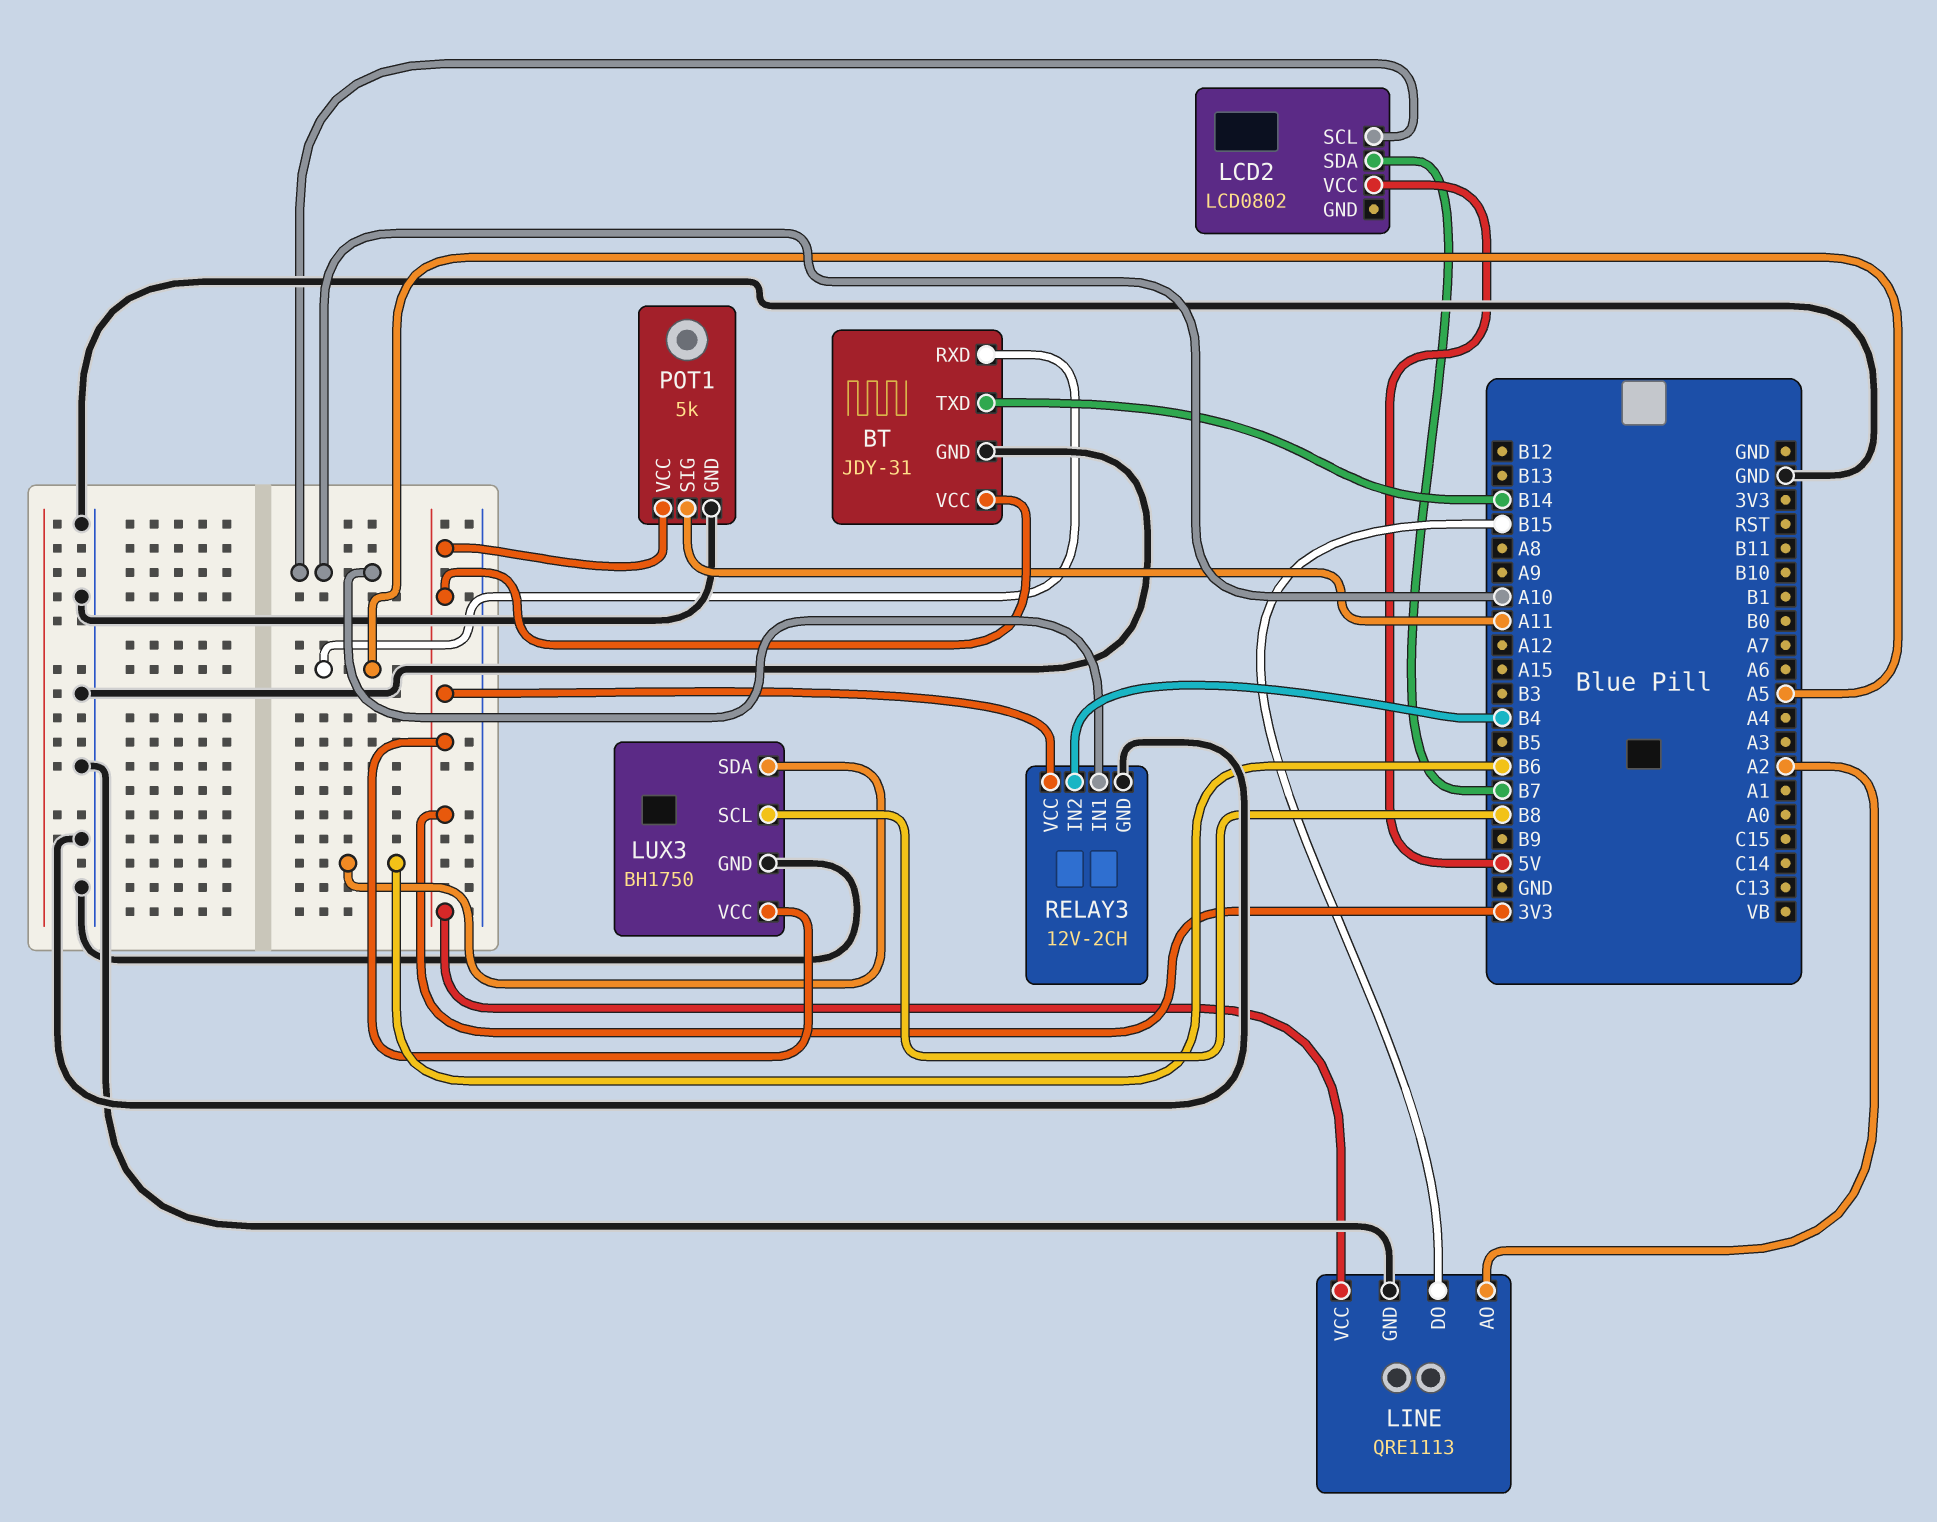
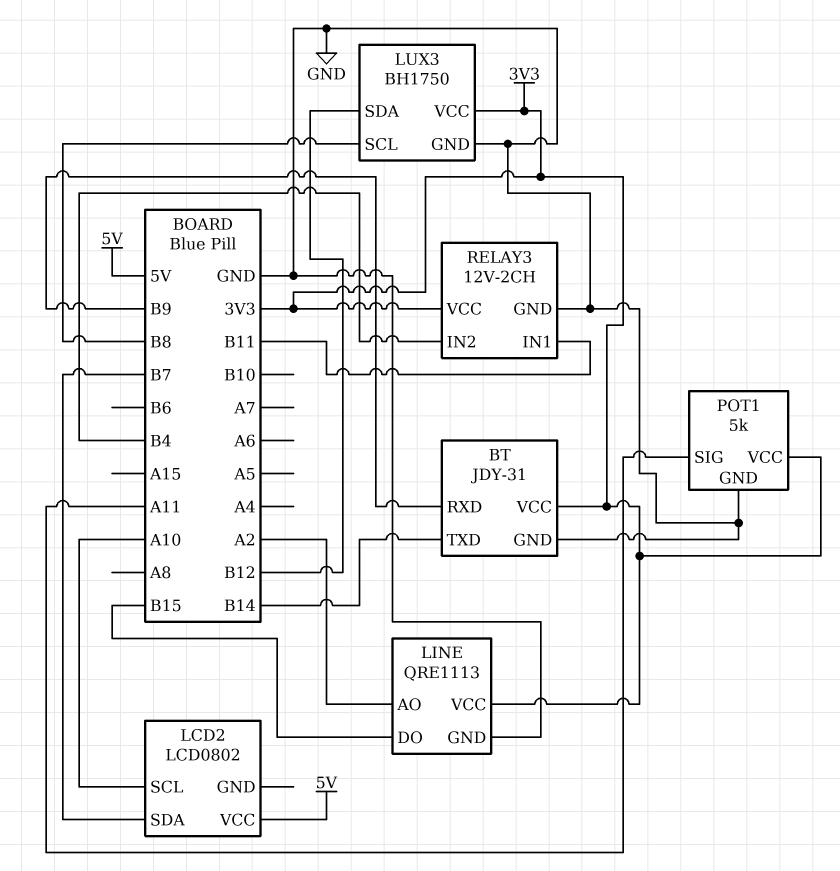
BT pin RXD: A5 -> B9
LUX3 pin SDA: B6 -> B12
RELAY3 pin IN1: A10 -> B11

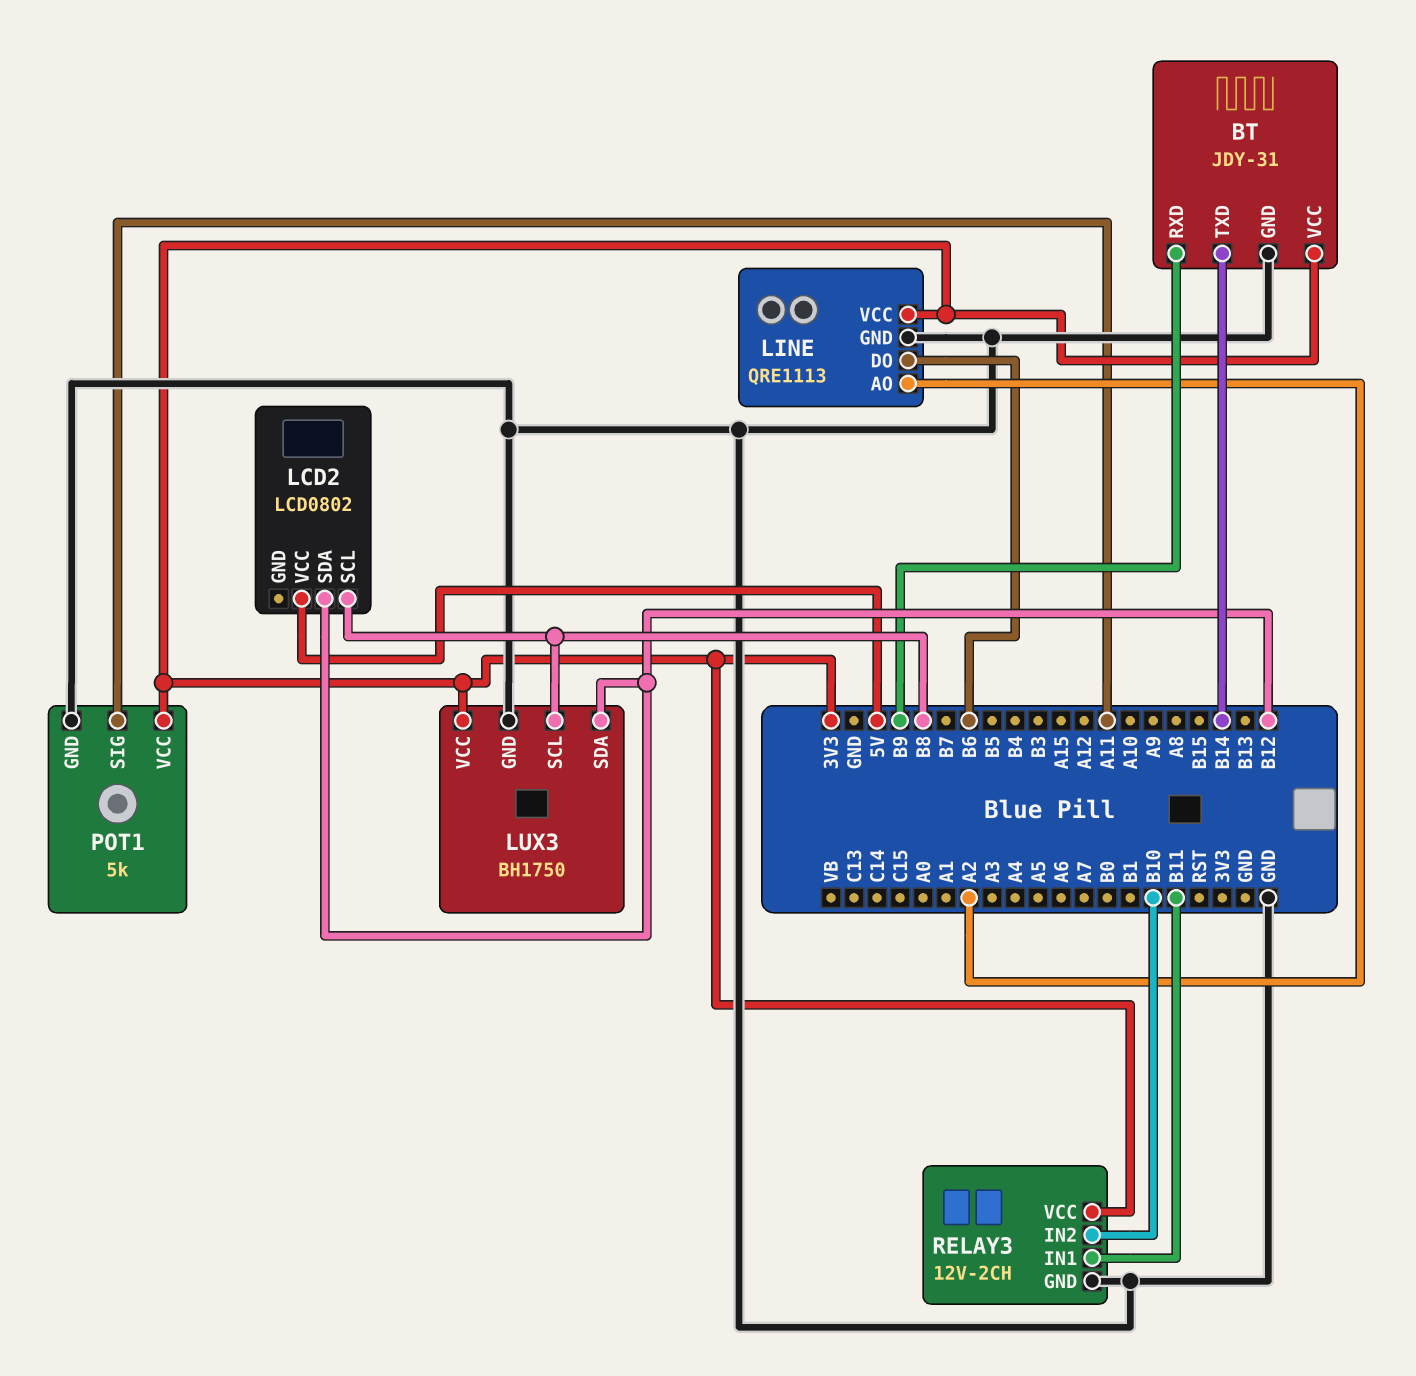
LCD2 pin SCL: A10 -> B8
LCD2 pin SDA: B7 -> B12
LINE pin DO: B15 -> B6
RELAY3 pin IN2: B4 -> B10

